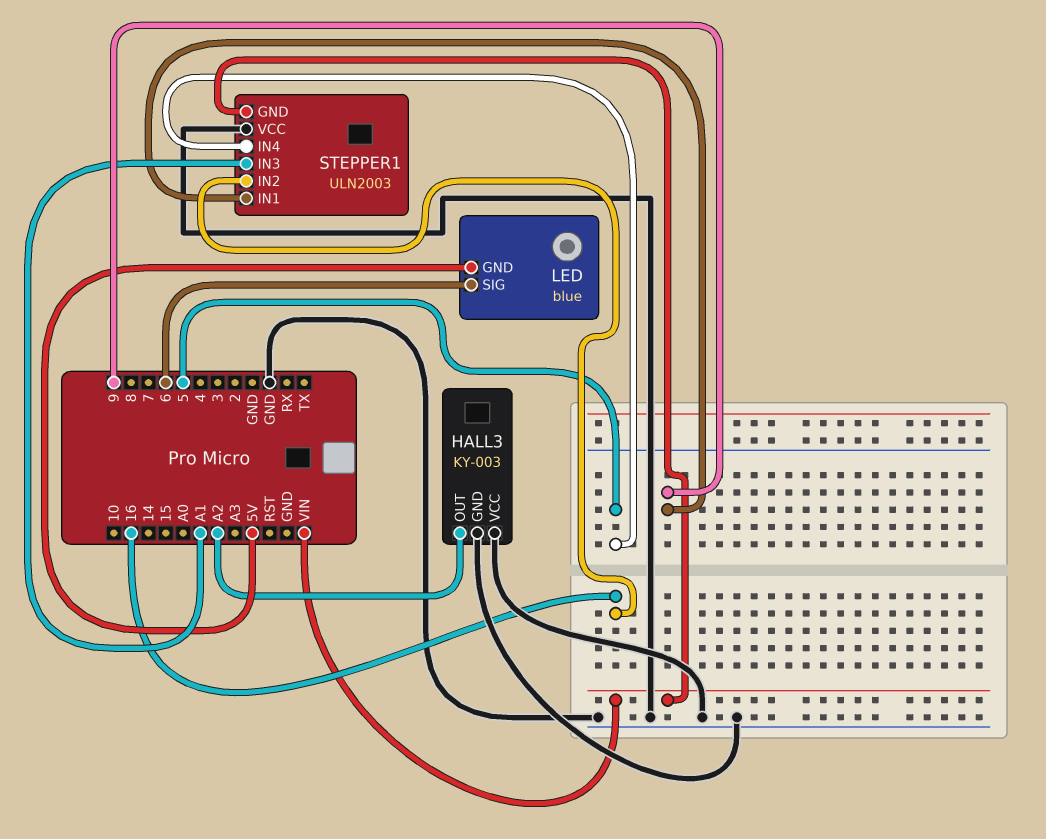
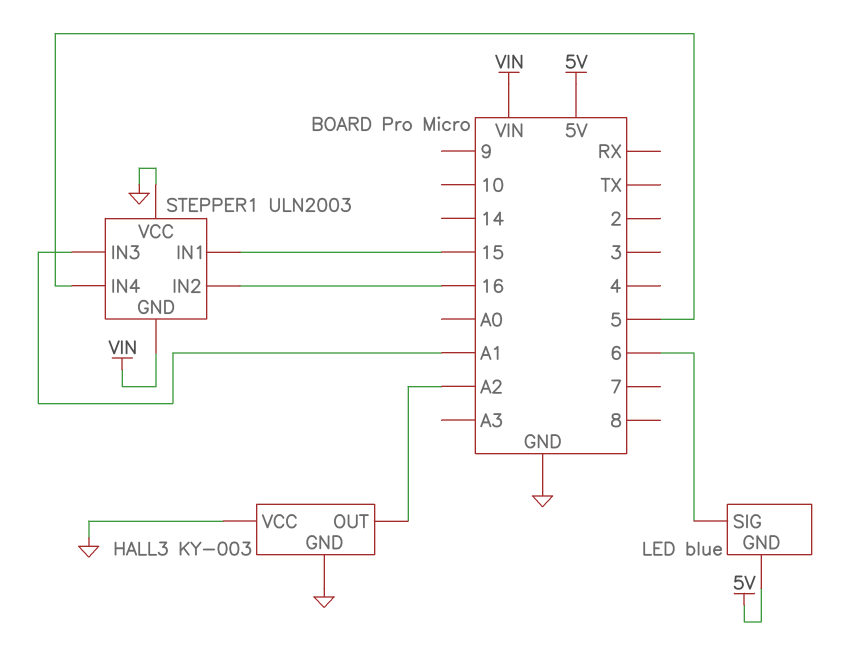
STEPPER1 pin IN1: 9 -> 15

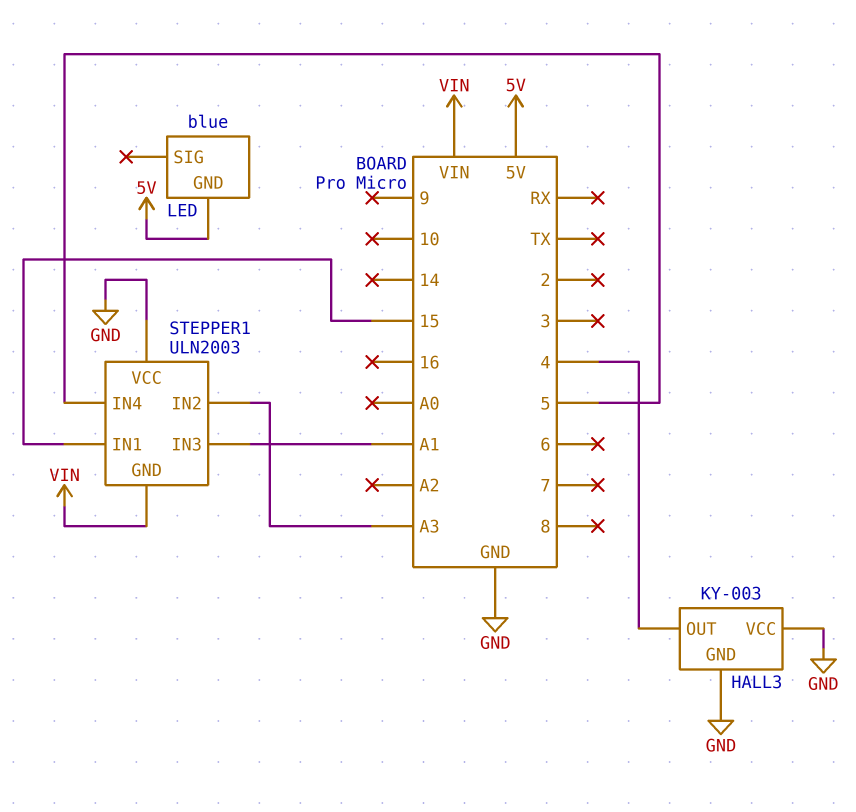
HALL3 pin OUT: A2 -> 4
LED pin SIG: 6 -> none
STEPPER1 pin IN2: 16 -> A3

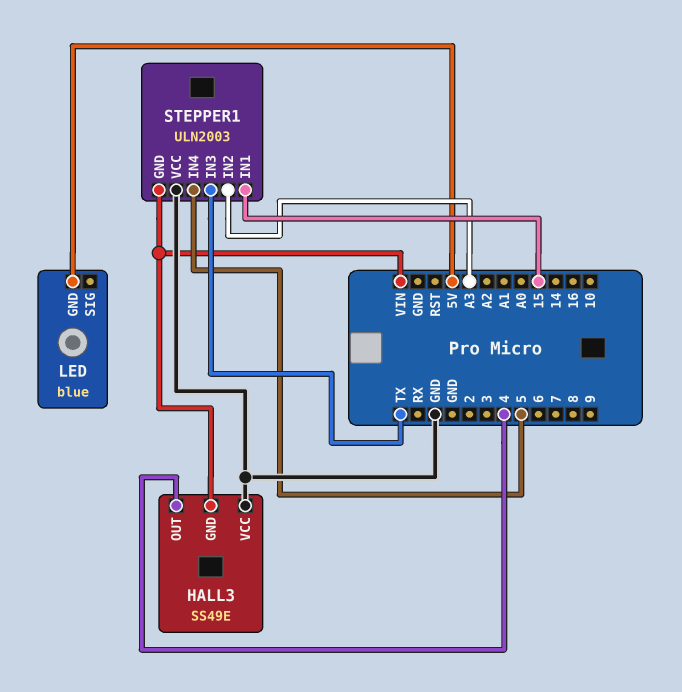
HALL3: KY-003 -> SS49E
HALL3 pin GND: GND -> VIN
STEPPER1 pin IN3: A1 -> TX

